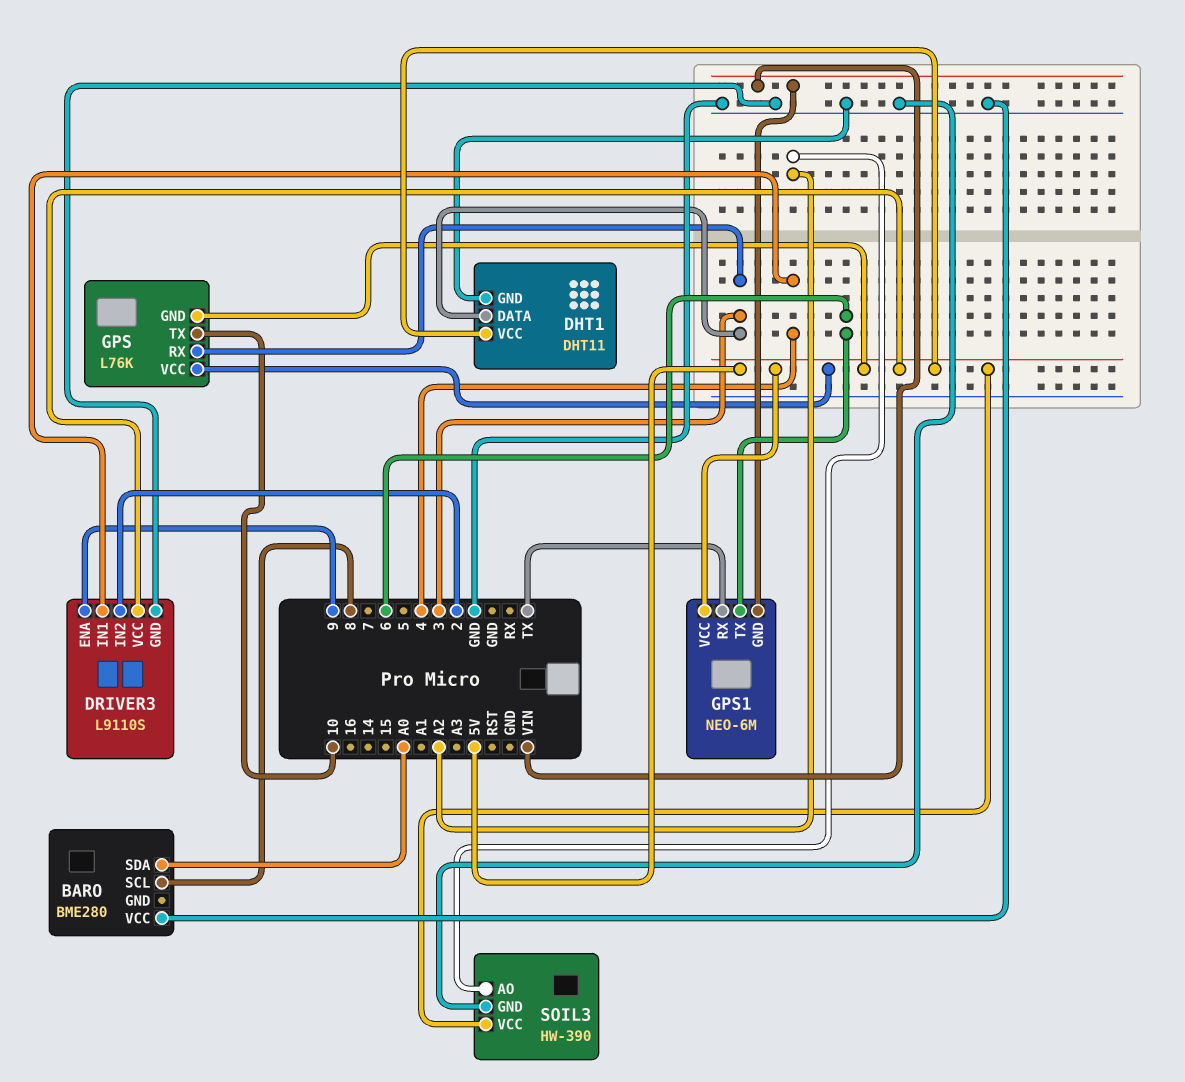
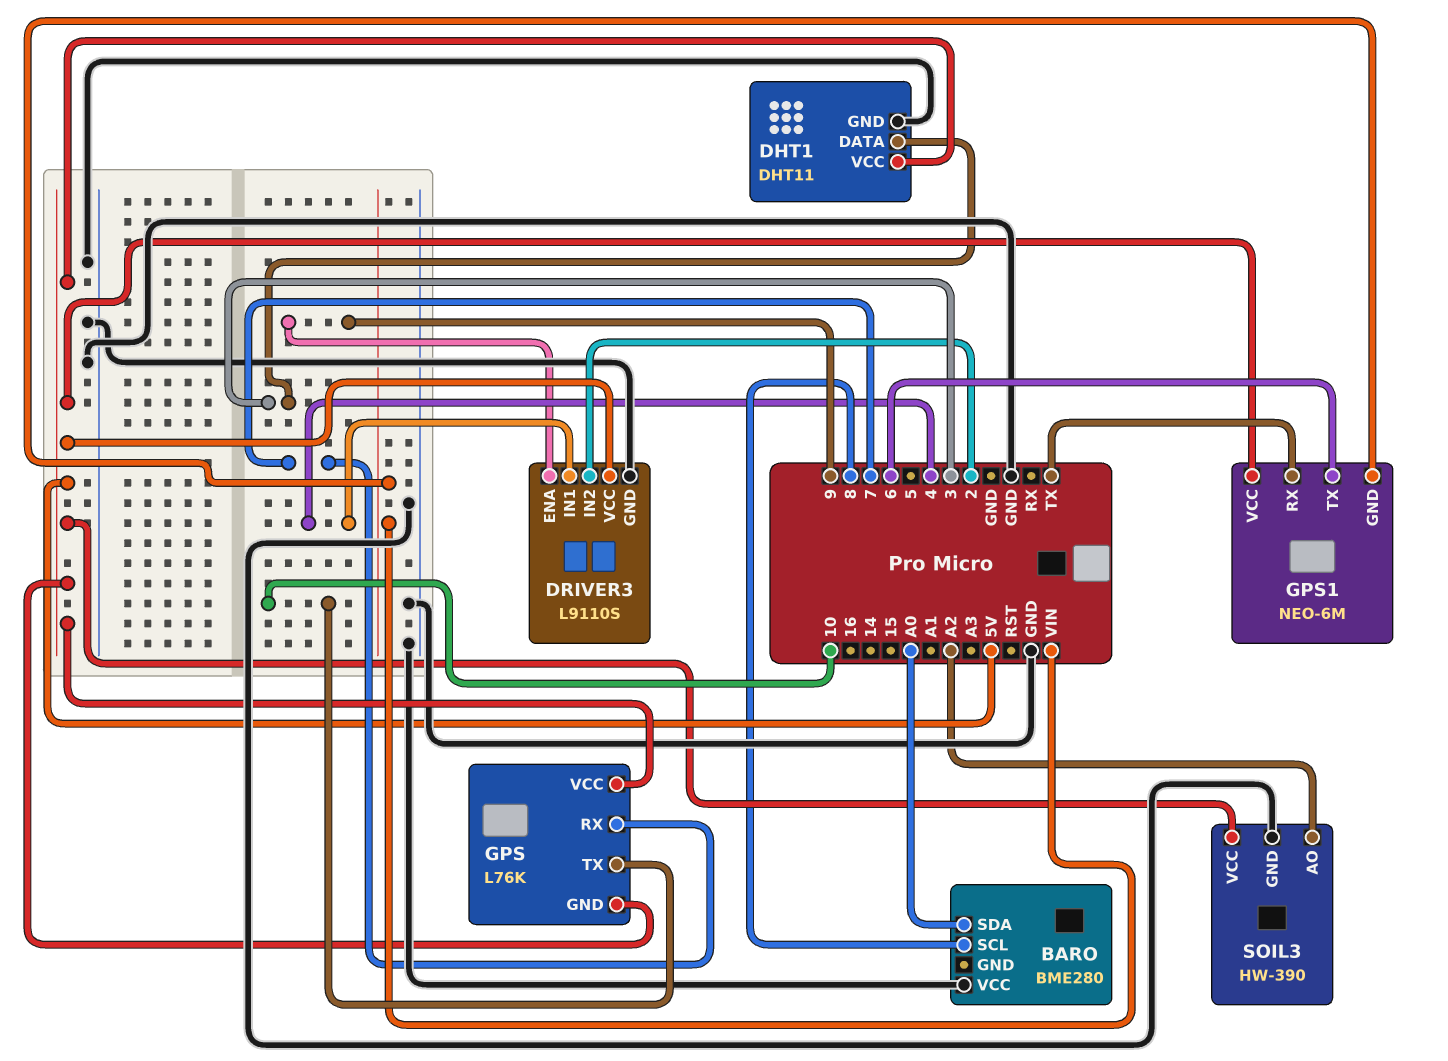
GPS pin RX: 3 -> 7

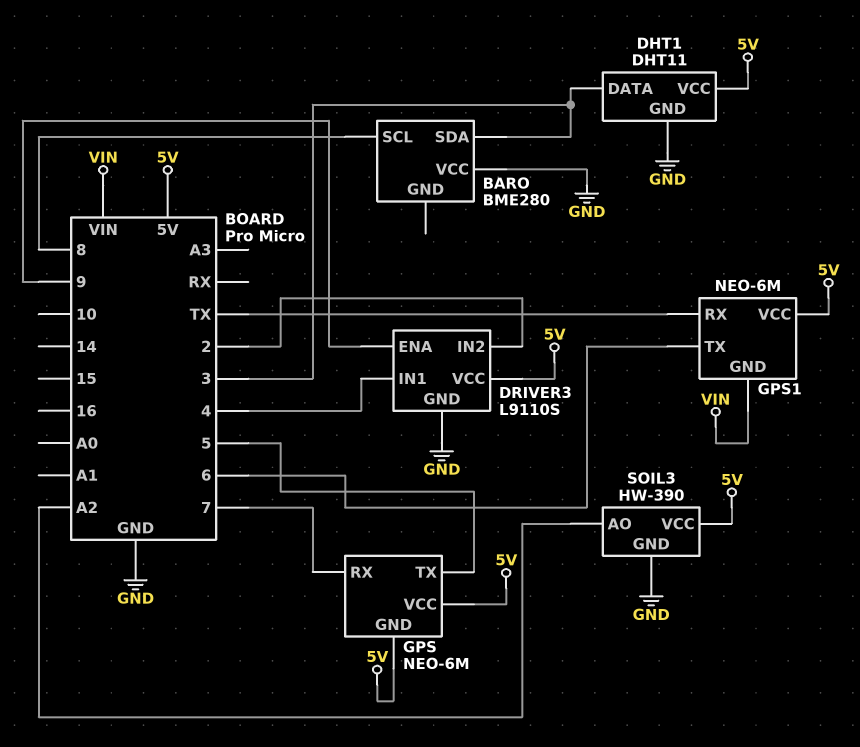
BARO pin SDA: A0 -> 3
GPS: L76K -> NEO-6M
GPS pin TX: 10 -> 5

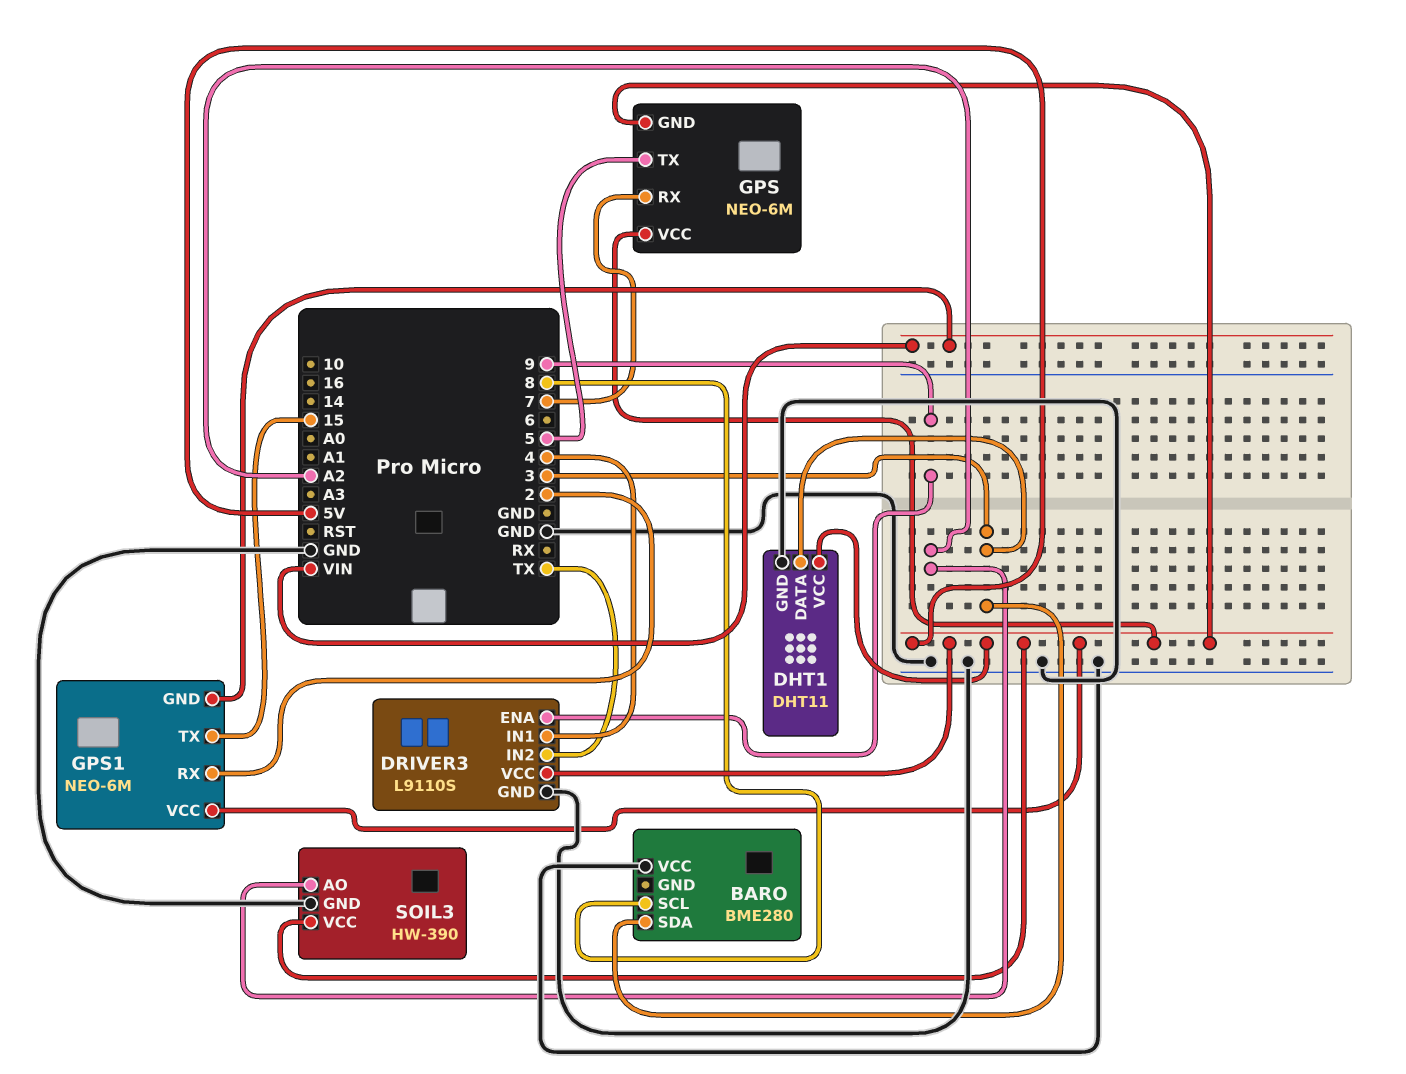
DRIVER3 pin IN2: 2 -> TX
GPS1 pin RX: TX -> 2
GPS1 pin TX: 6 -> 15

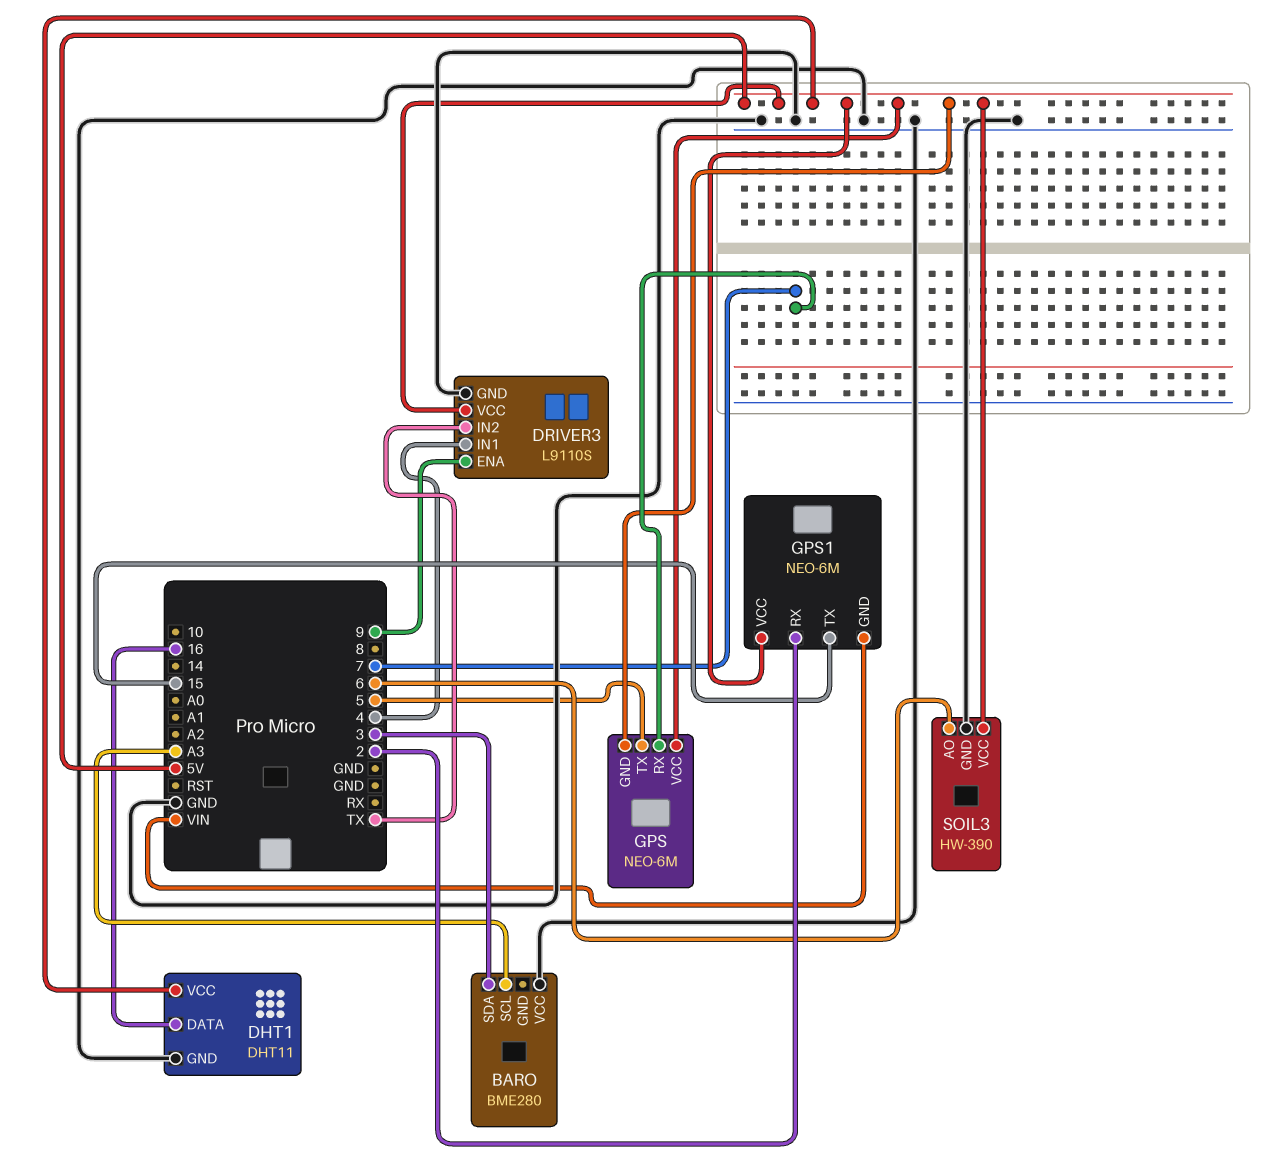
BARO pin SCL: 8 -> A3
DHT1 pin DATA: 3 -> 16
SOIL3 pin AO: A2 -> 6

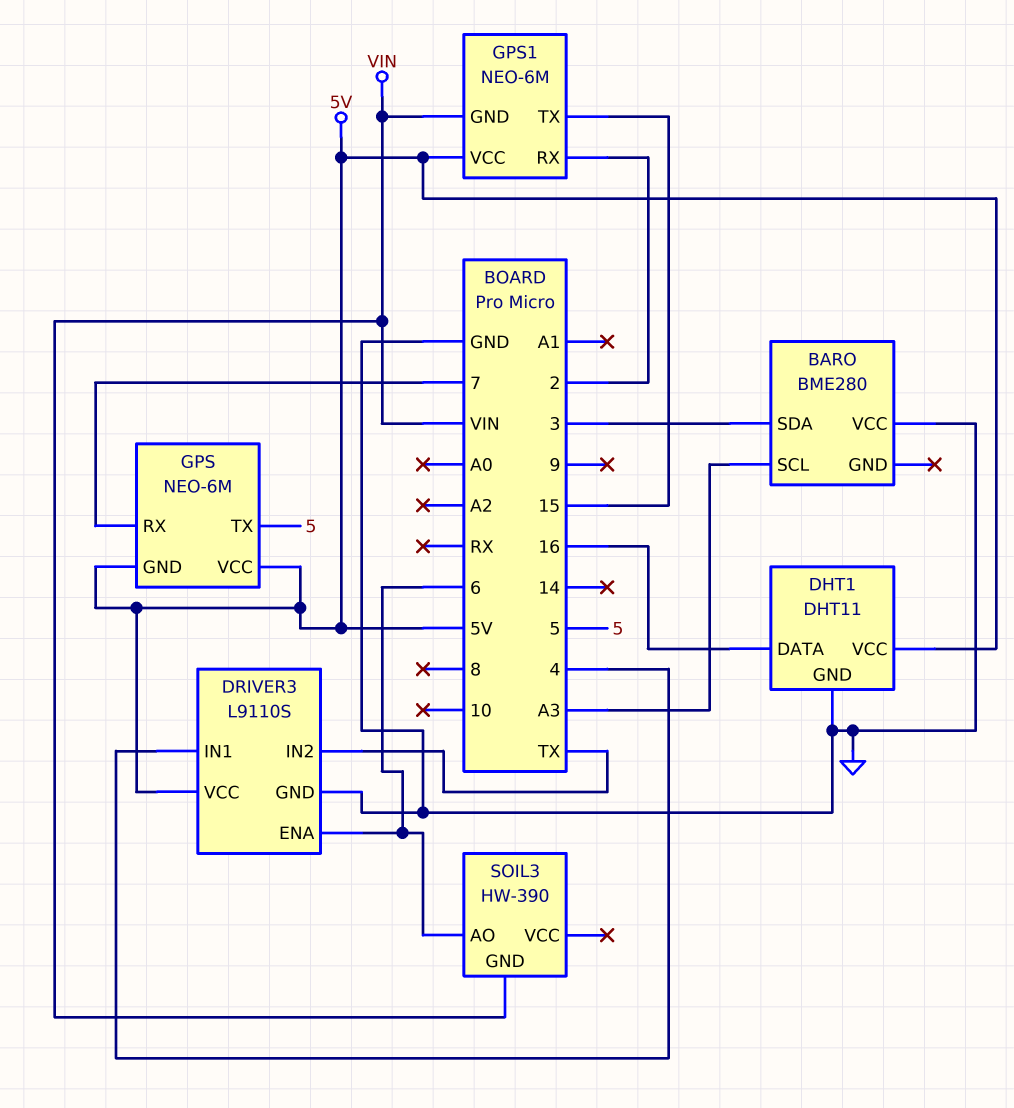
DRIVER3 pin ENA: 9 -> 6
SOIL3 pin GND: GND -> VIN
SOIL3 pin VCC: 5V -> none

